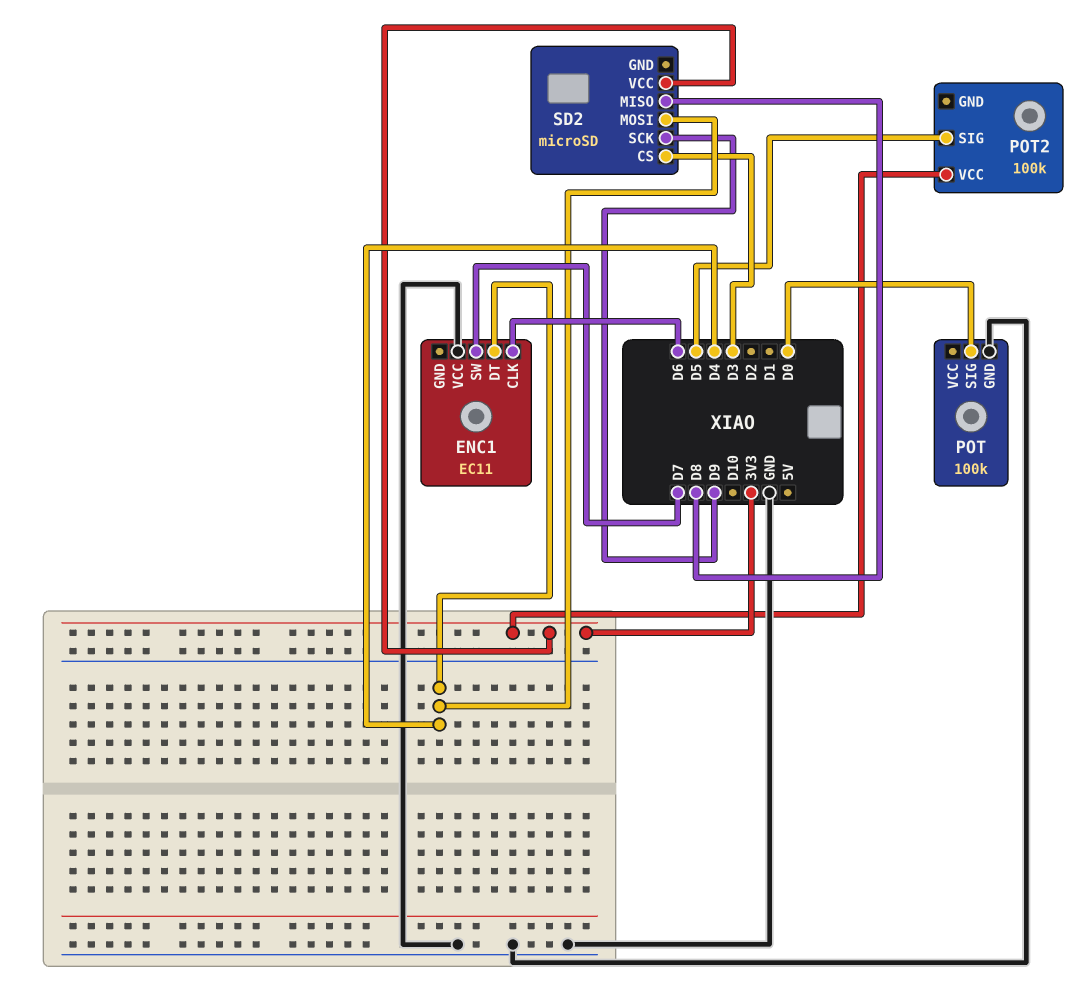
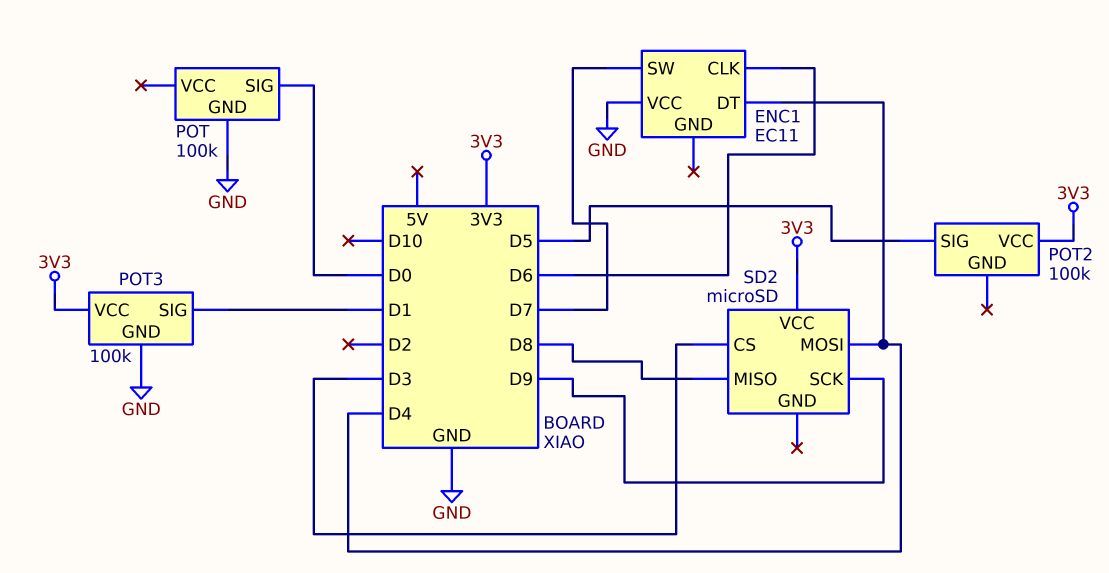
POT3: none -> 100k
POT3 pin GND: none -> GND
POT3 pin SIG: none -> D1
POT3 pin VCC: none -> 3V3

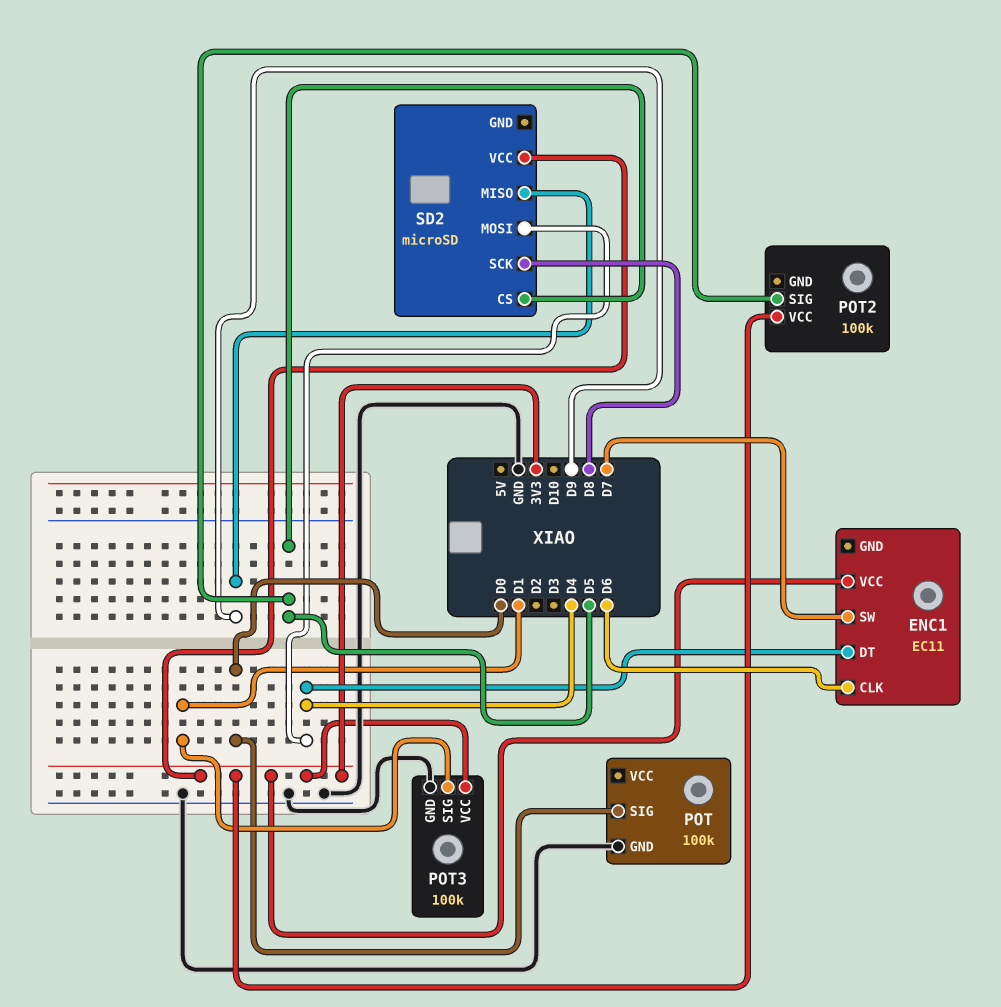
ENC1 pin VCC: GND -> 3V3
SD2 pin CS: D3 -> D5
SD2 pin MISO: D8 -> D9
SD2 pin SCK: D9 -> D8

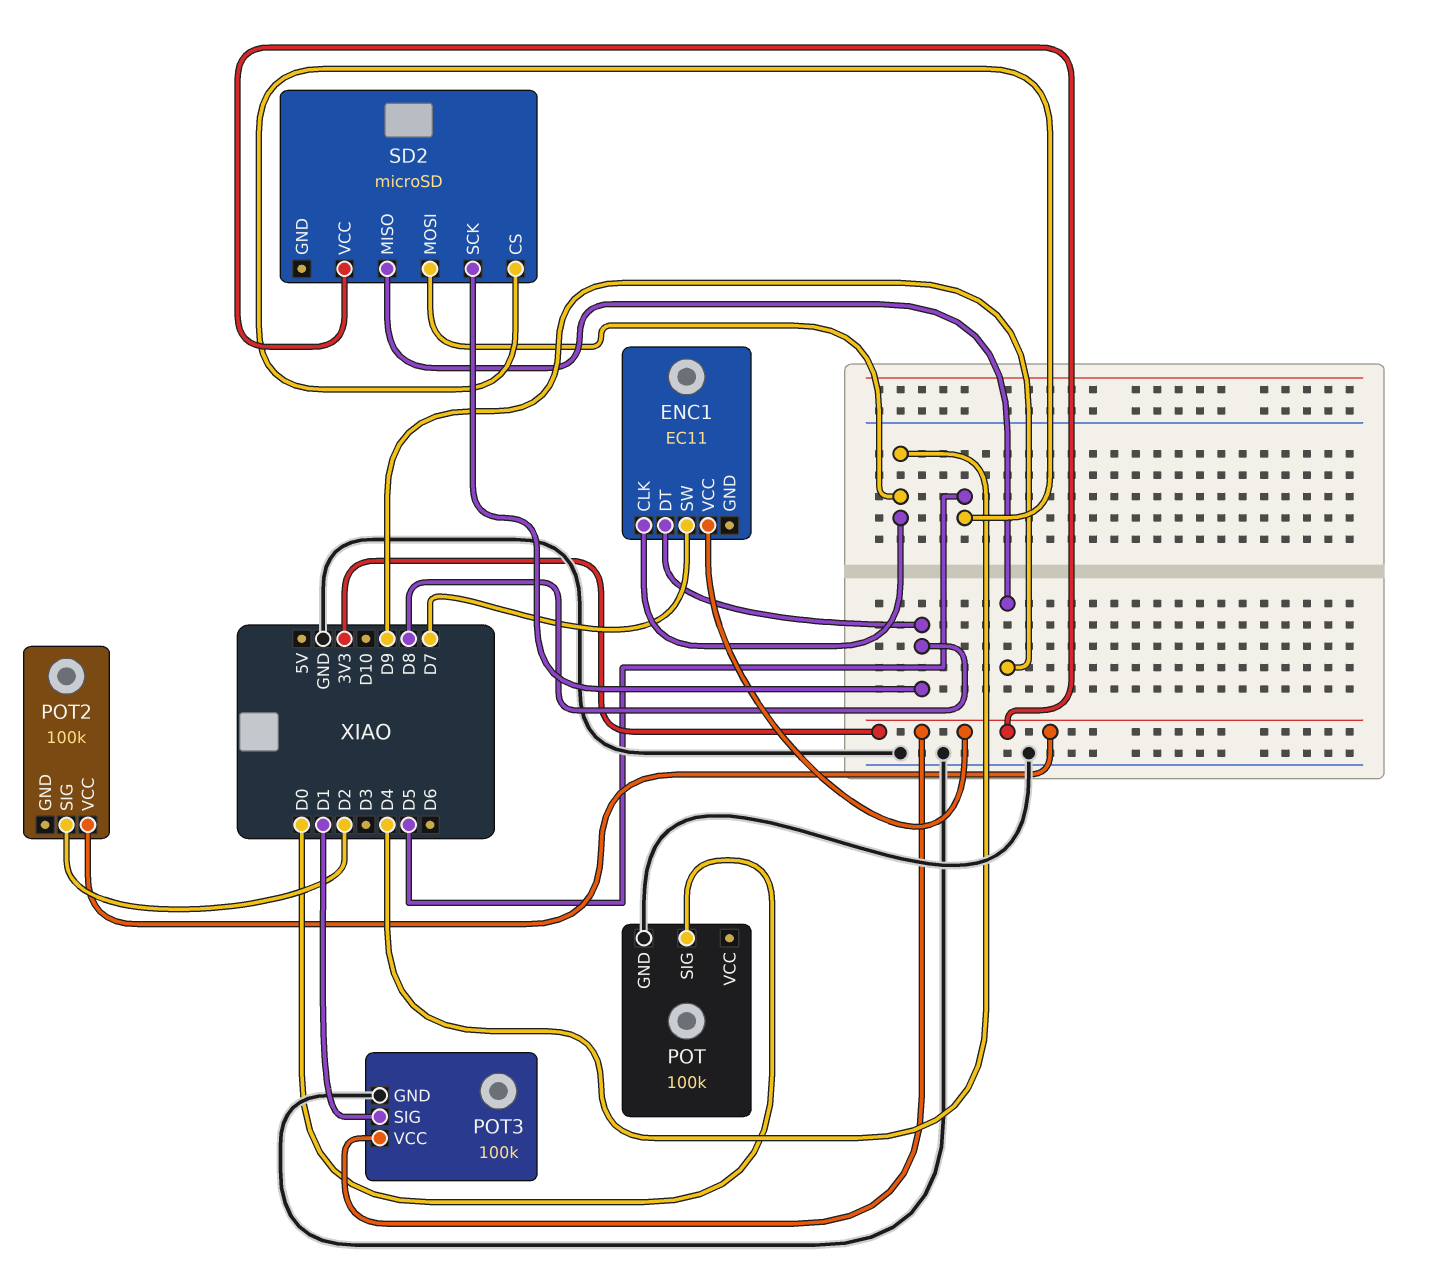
ENC1 pin CLK: D6 -> D4
ENC1 pin DT: D4 -> D8
POT2 pin SIG: D5 -> D2

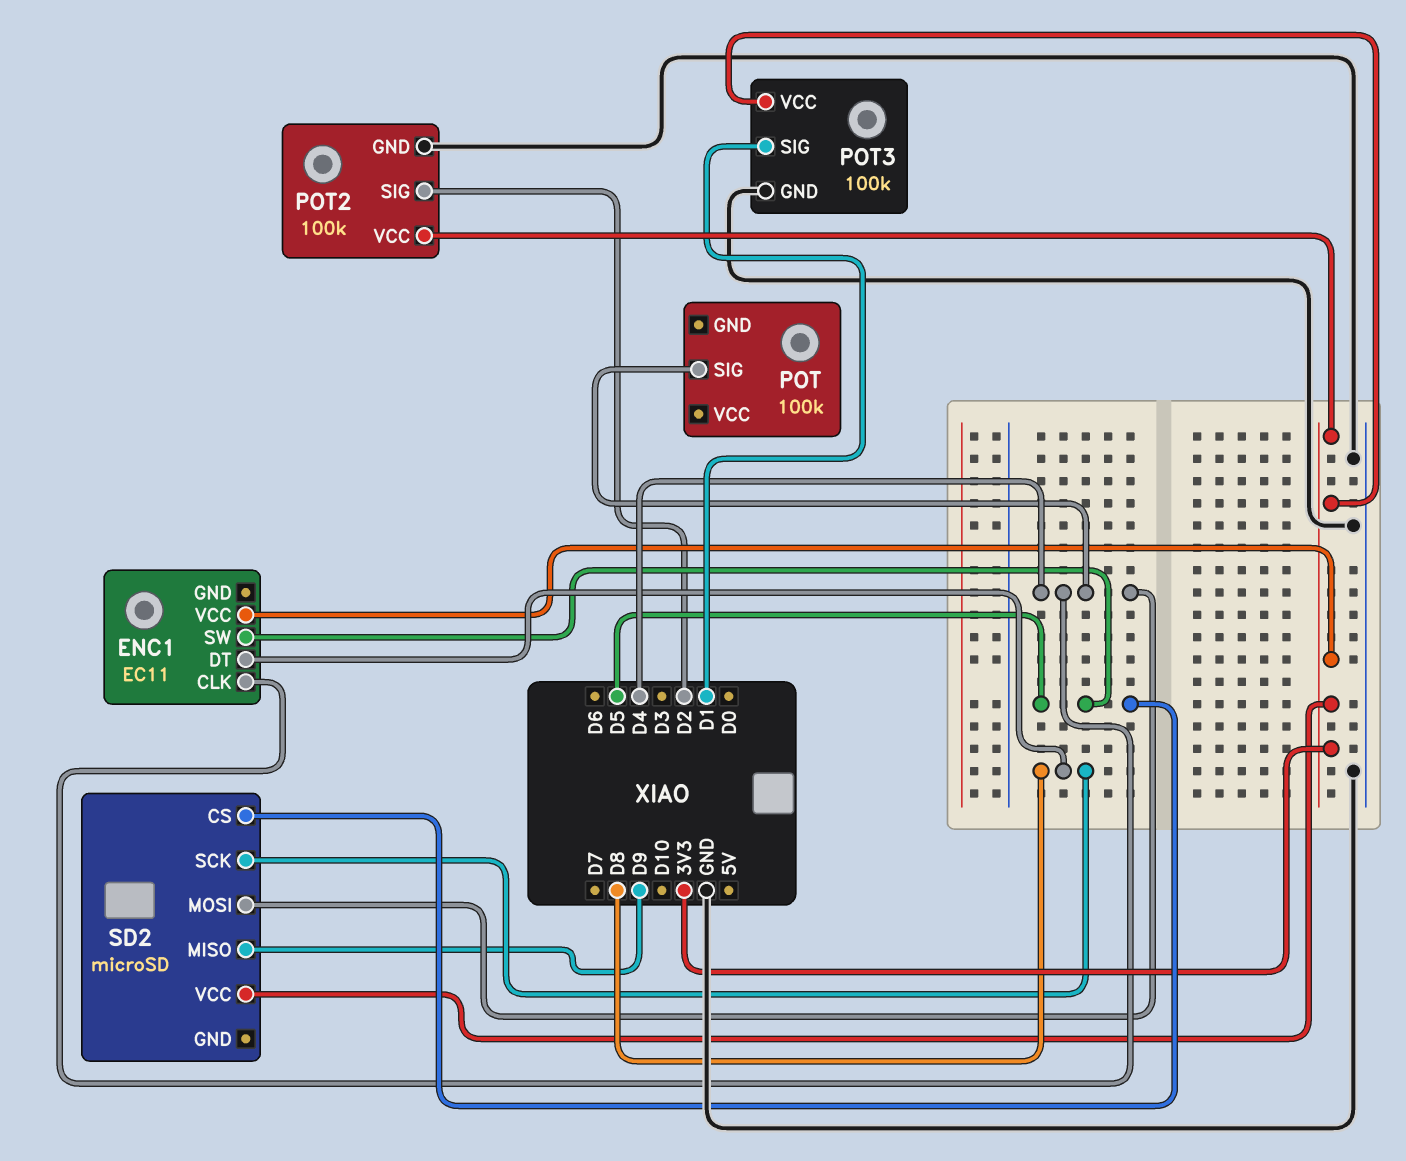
ENC1 pin SW: D7 -> D5
POT pin GND: GND -> none
POT pin SIG: D0 -> D4
POT2 pin GND: none -> GND

